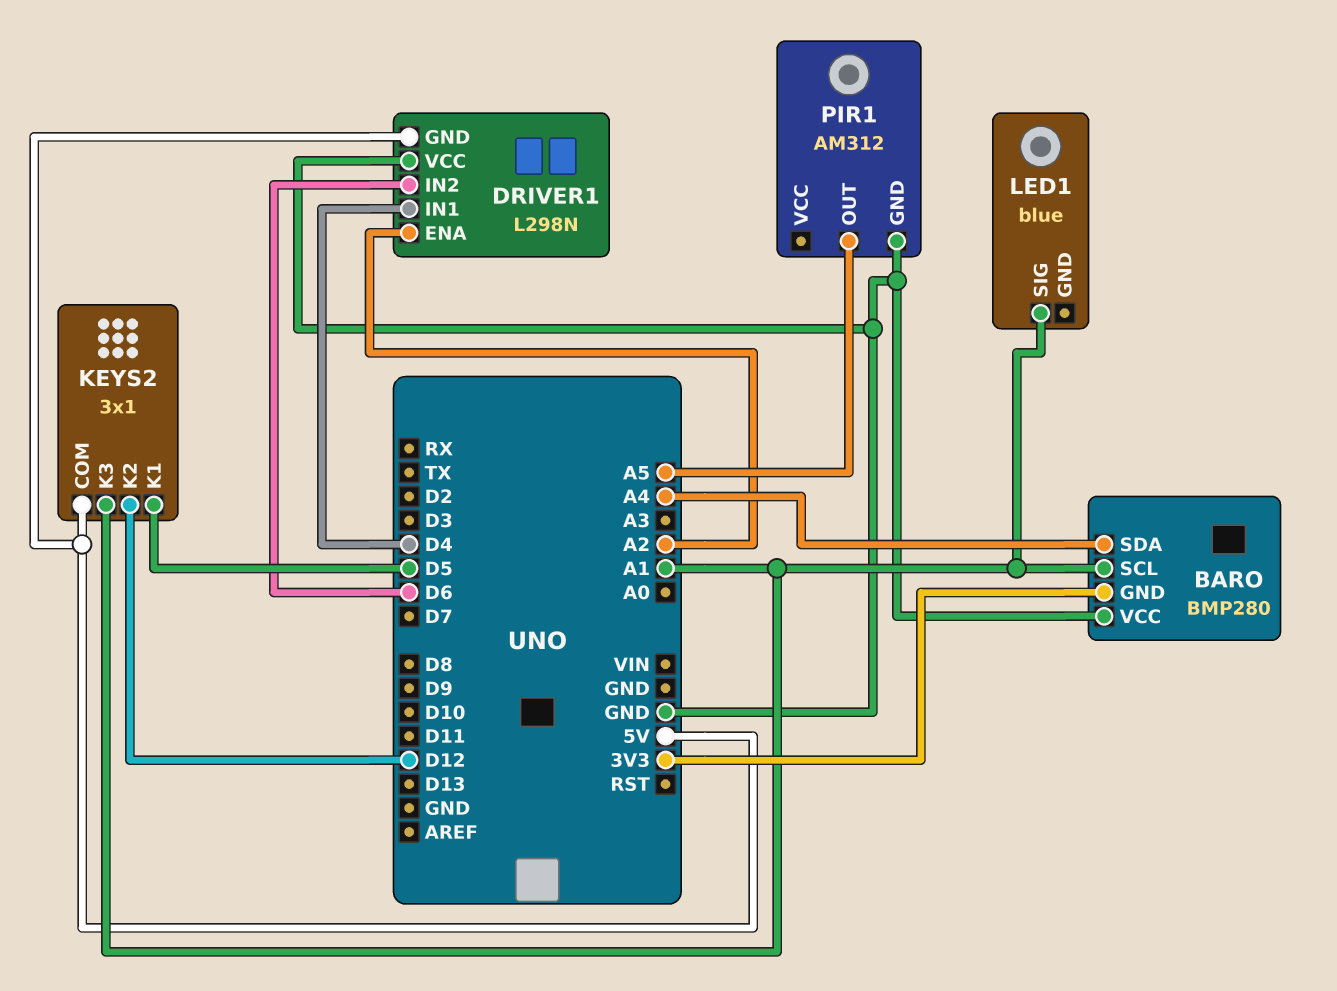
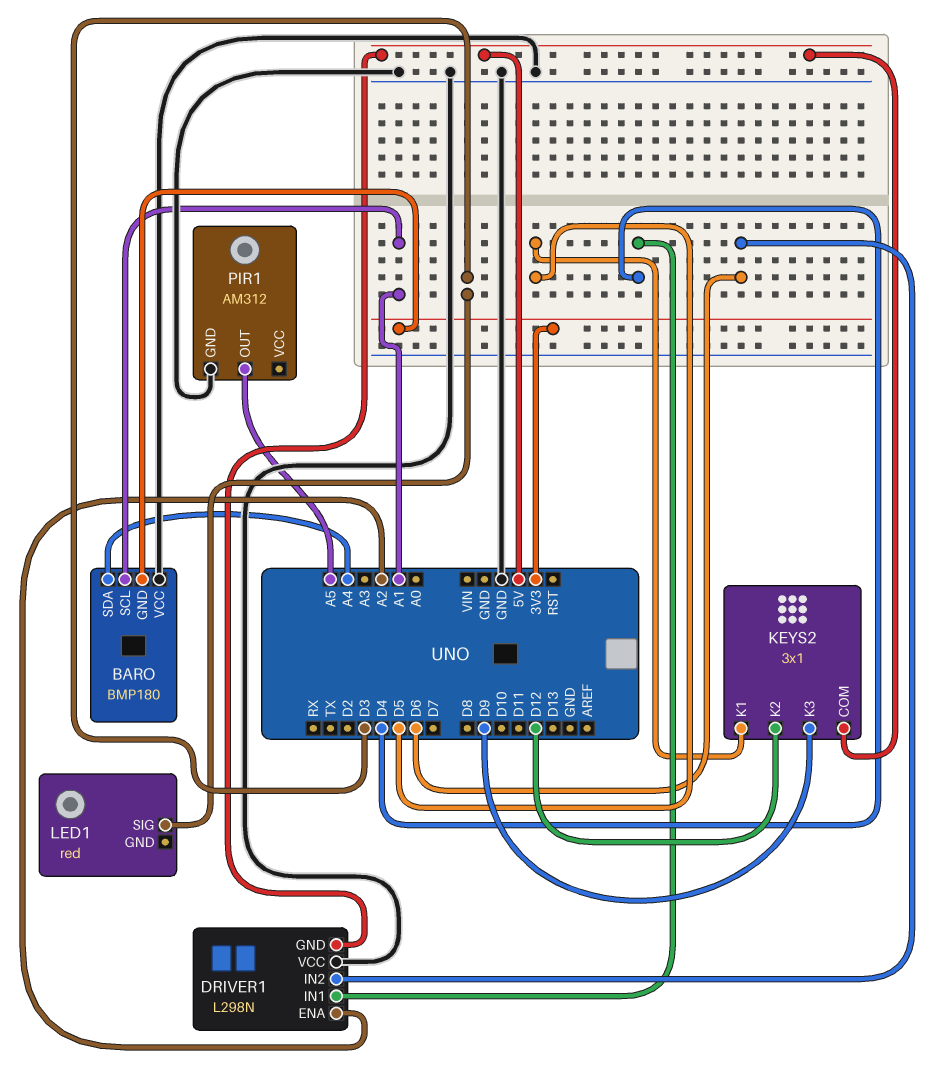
BARO: BMP280 -> BMP180
KEYS2 pin K3: A1 -> D9
LED1: blue -> red
LED1 pin SIG: A1 -> D3

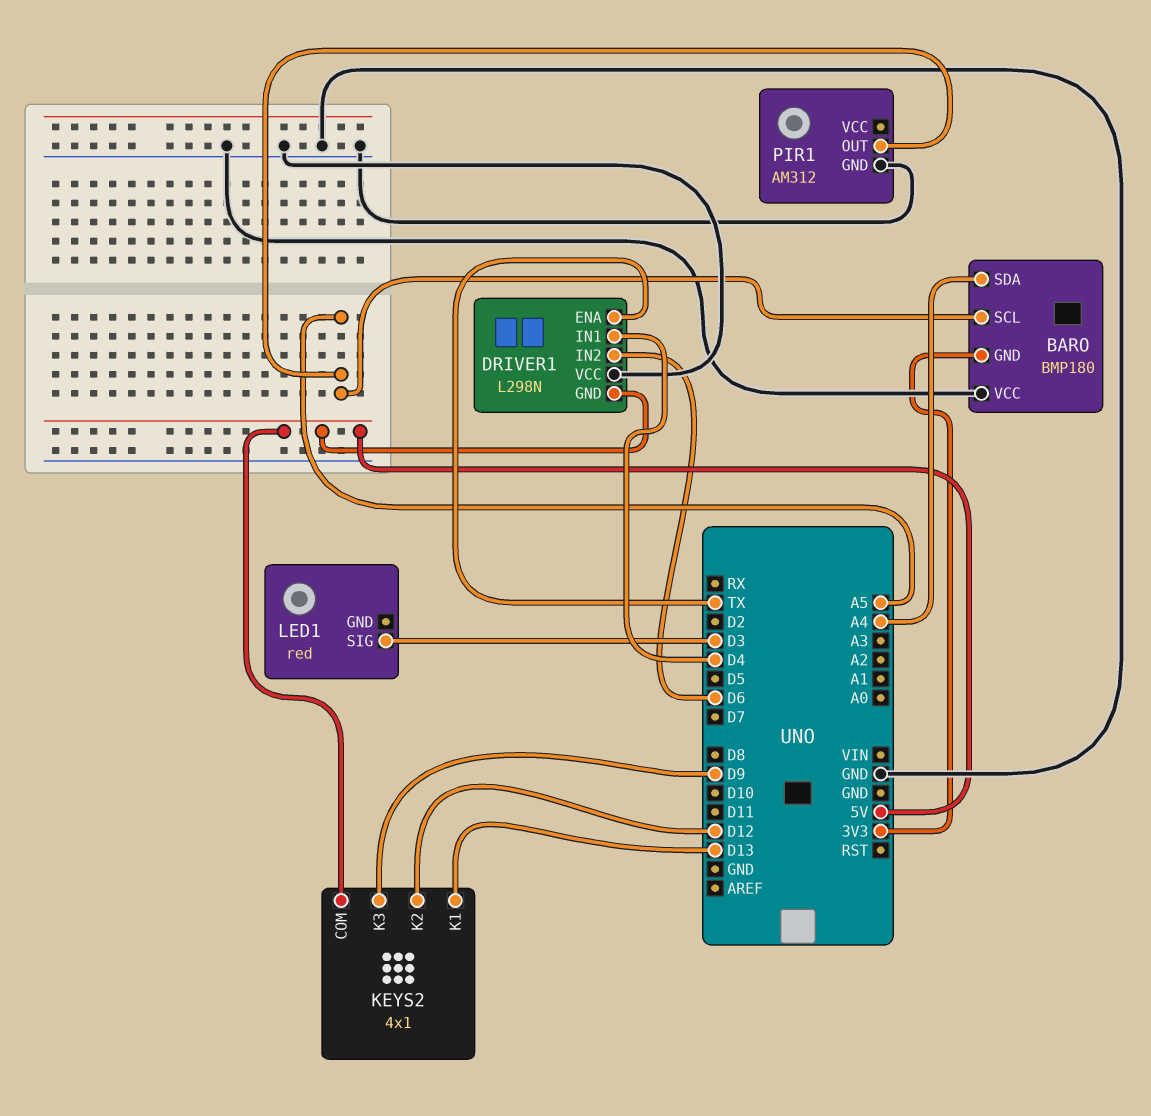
BARO pin SCL: A1 -> A5
DRIVER1 pin ENA: A2 -> TX
KEYS2: 3x1 -> 4x1
KEYS2 pin K1: D5 -> D13

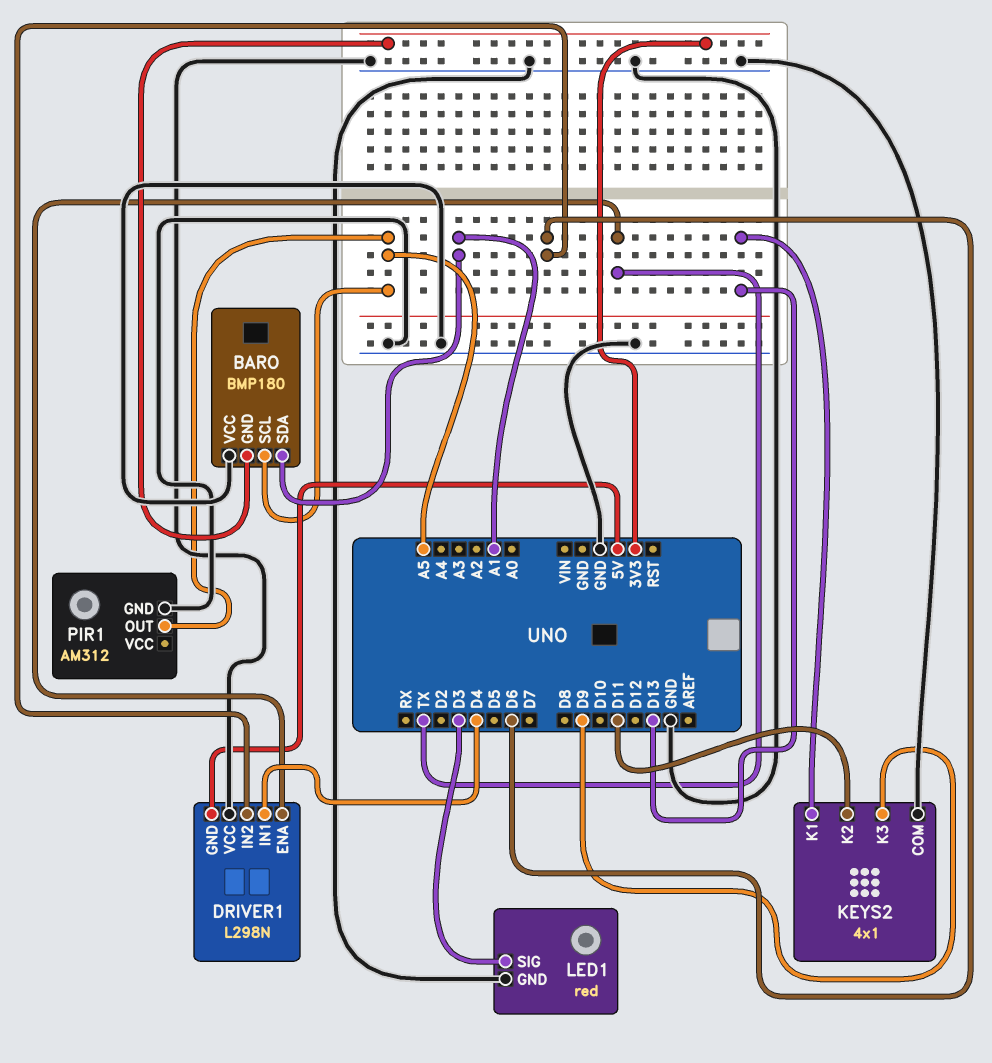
BARO pin SDA: A4 -> A1
KEYS2 pin COM: 5V -> GND
KEYS2 pin K2: D12 -> D11
LED1 pin GND: none -> GND

